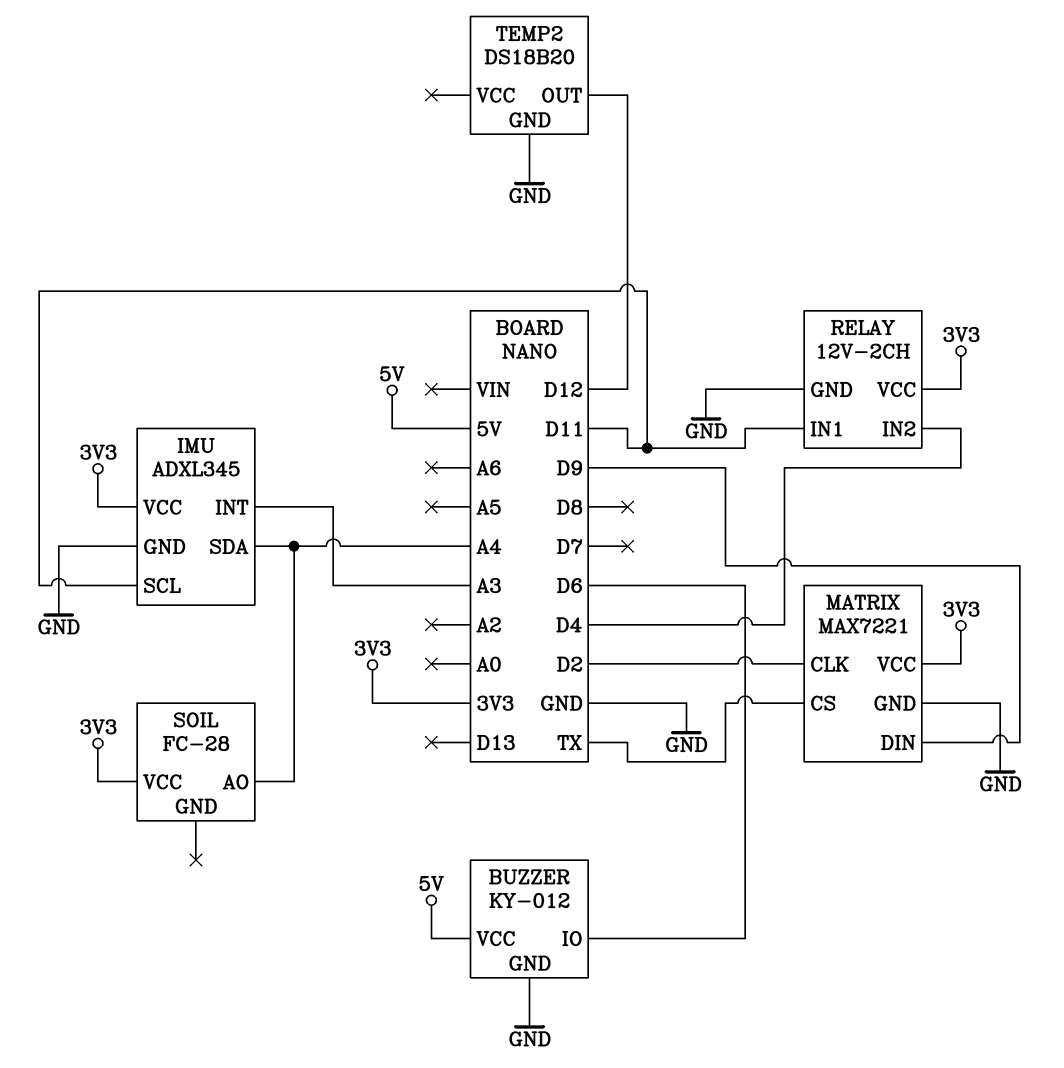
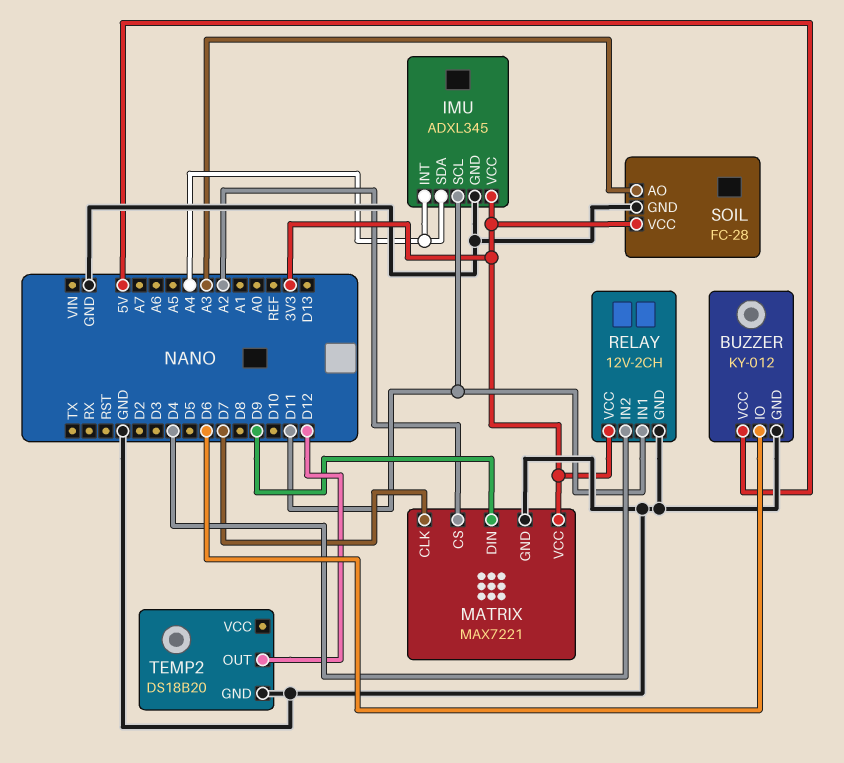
IMU pin INT: A3 -> A4
MATRIX pin CLK: D2 -> D7
MATRIX pin CS: TX -> A2
SOIL pin AO: A4 -> A3
SOIL pin GND: none -> GND

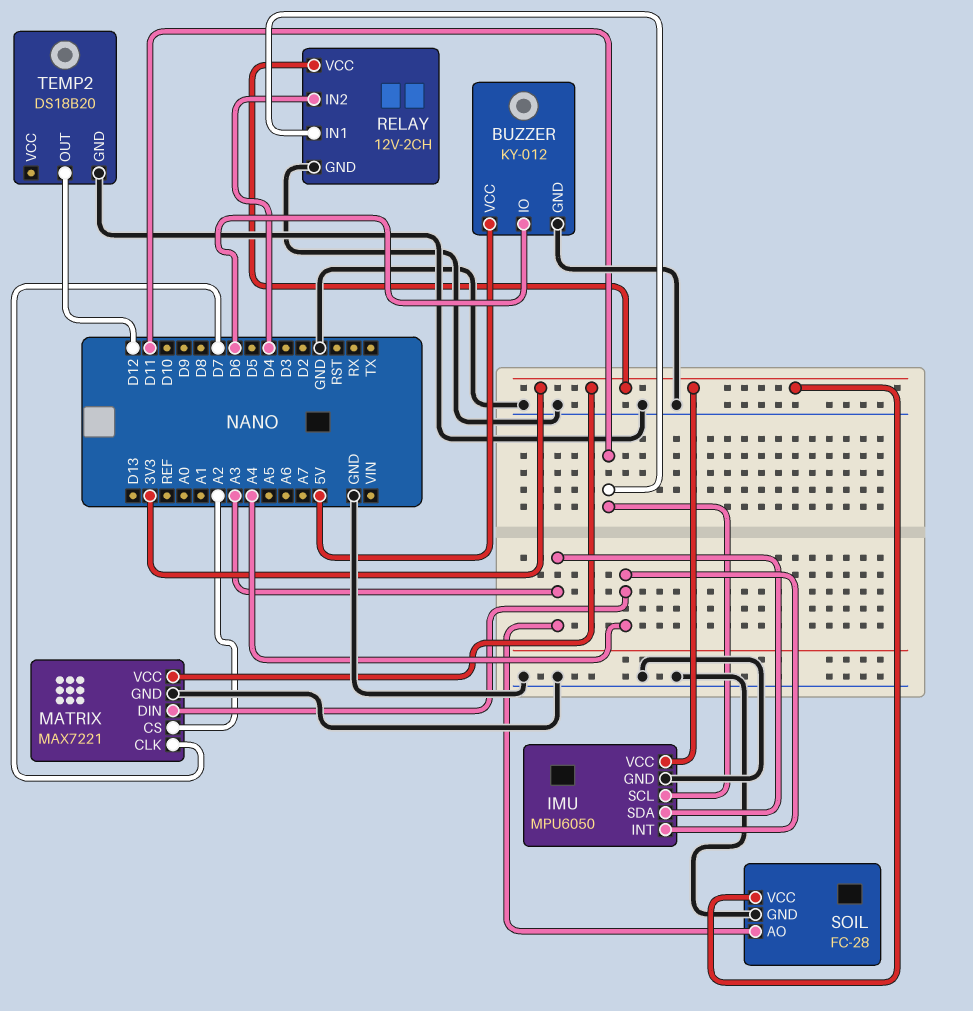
IMU: ADXL345 -> MPU6050
IMU pin SDA: A4 -> A3
MATRIX pin DIN: D9 -> A4

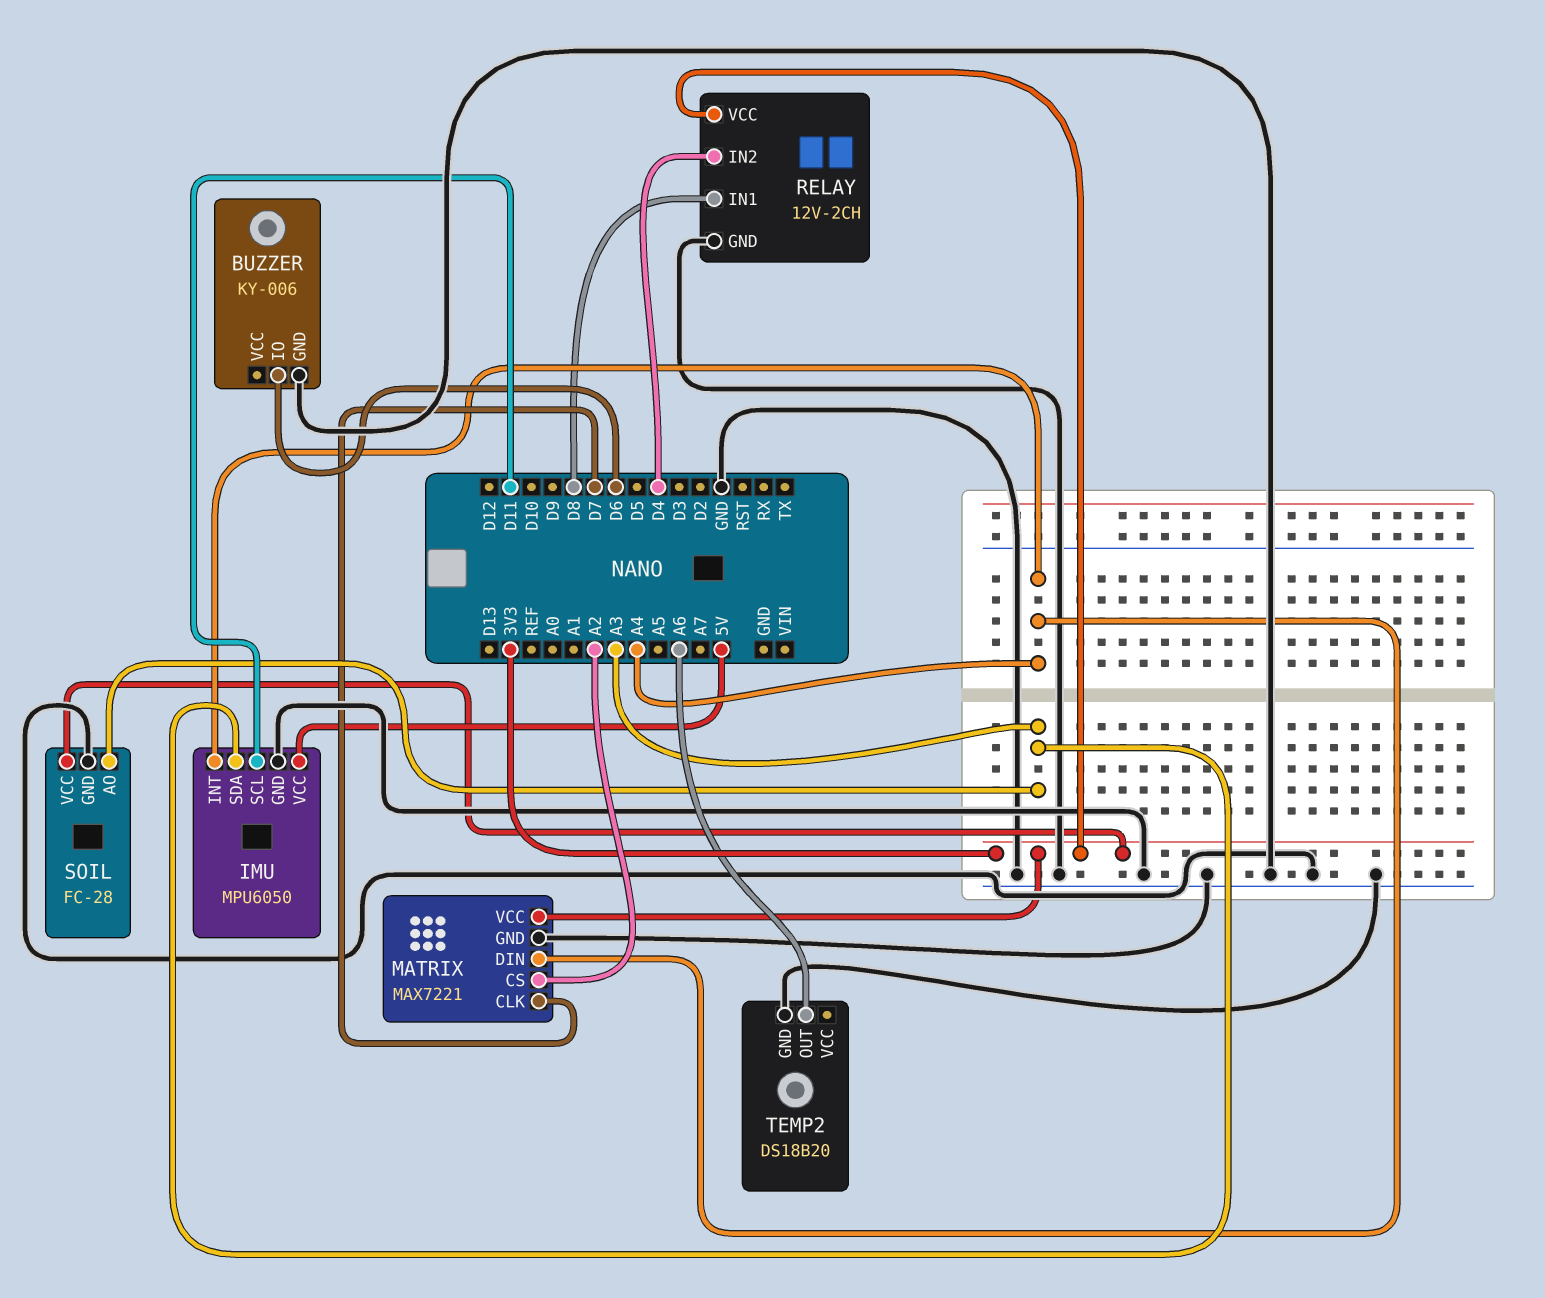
BUZZER: KY-012 -> KY-006
BUZZER pin VCC: 5V -> none
IMU pin VCC: 3V3 -> 5V
RELAY pin IN1: D11 -> D8
TEMP2 pin OUT: D12 -> A6

